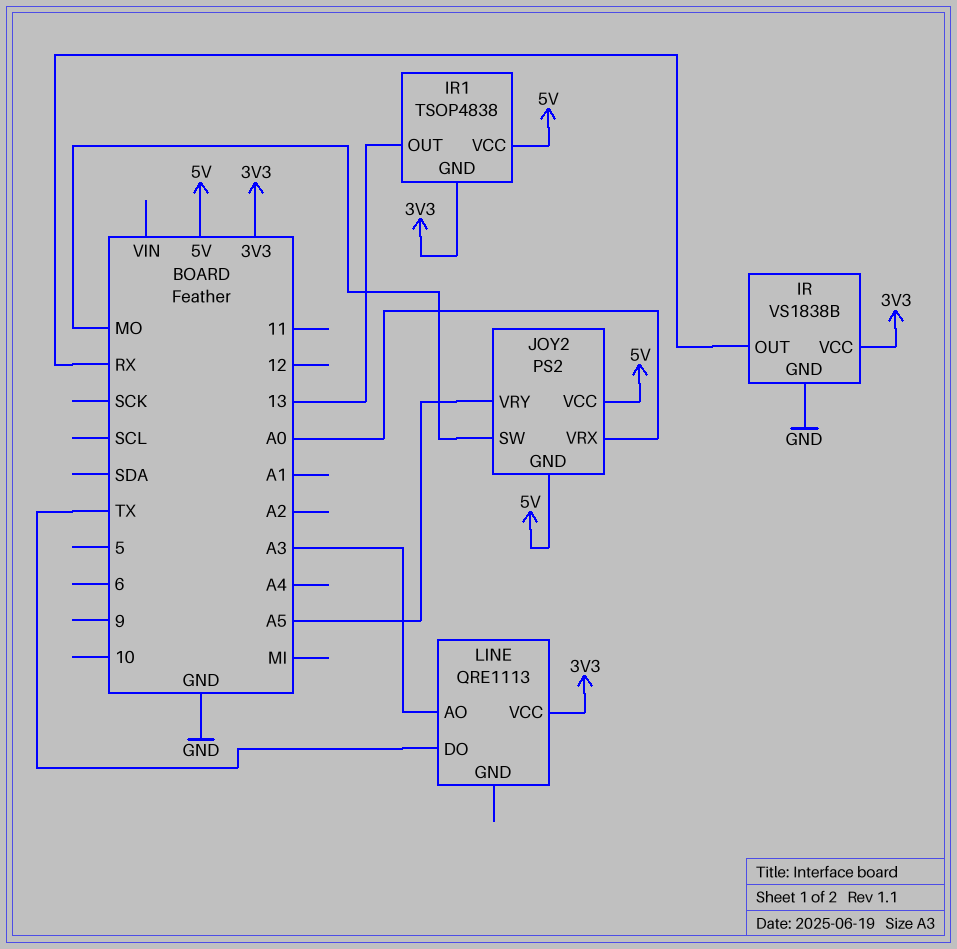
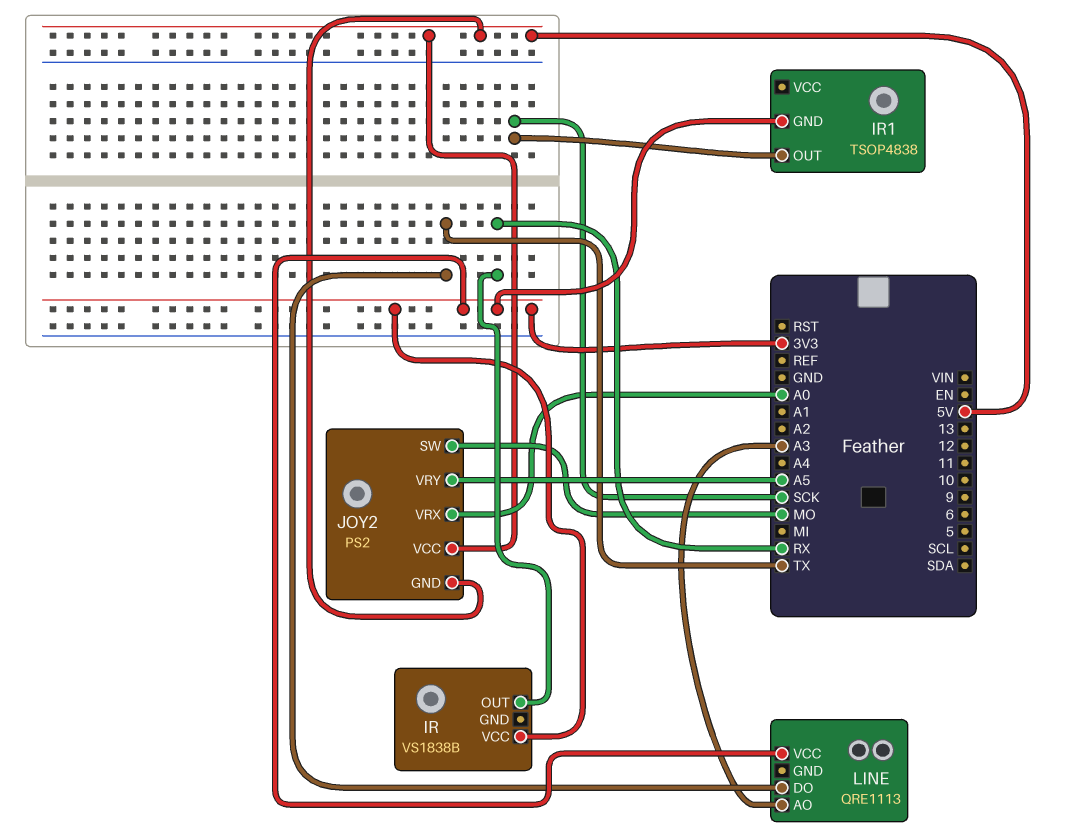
IR pin GND: GND -> none
IR1 pin OUT: 13 -> SCK
IR1 pin VCC: 5V -> none

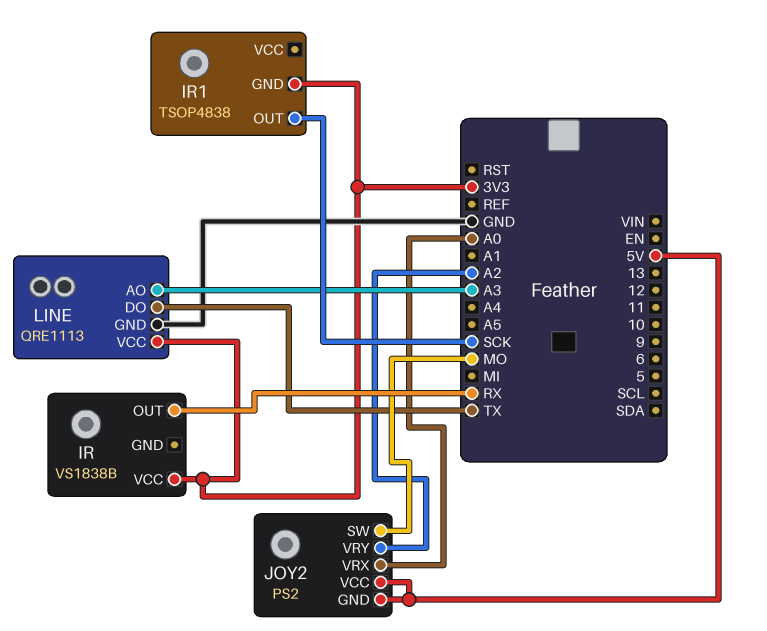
JOY2 pin VRY: A5 -> A2
LINE pin GND: none -> GND

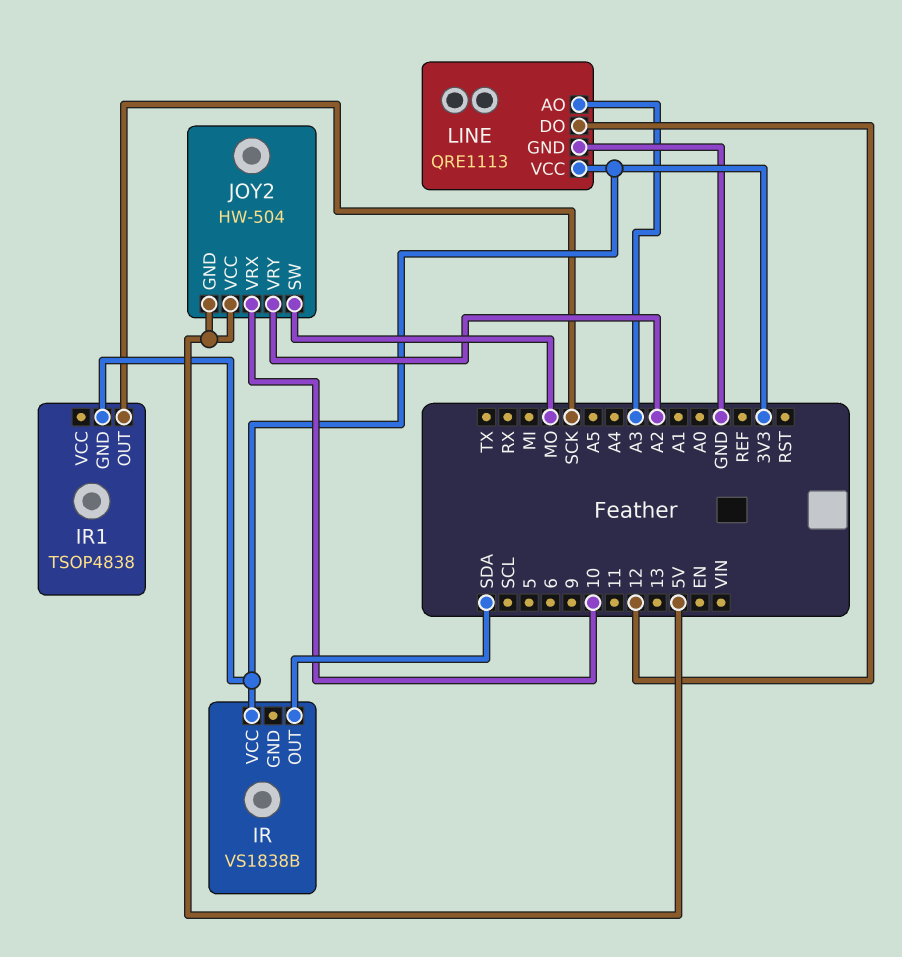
IR pin OUT: RX -> SDA
JOY2: PS2 -> HW-504
JOY2 pin VRX: A0 -> 10
LINE pin DO: TX -> 12

